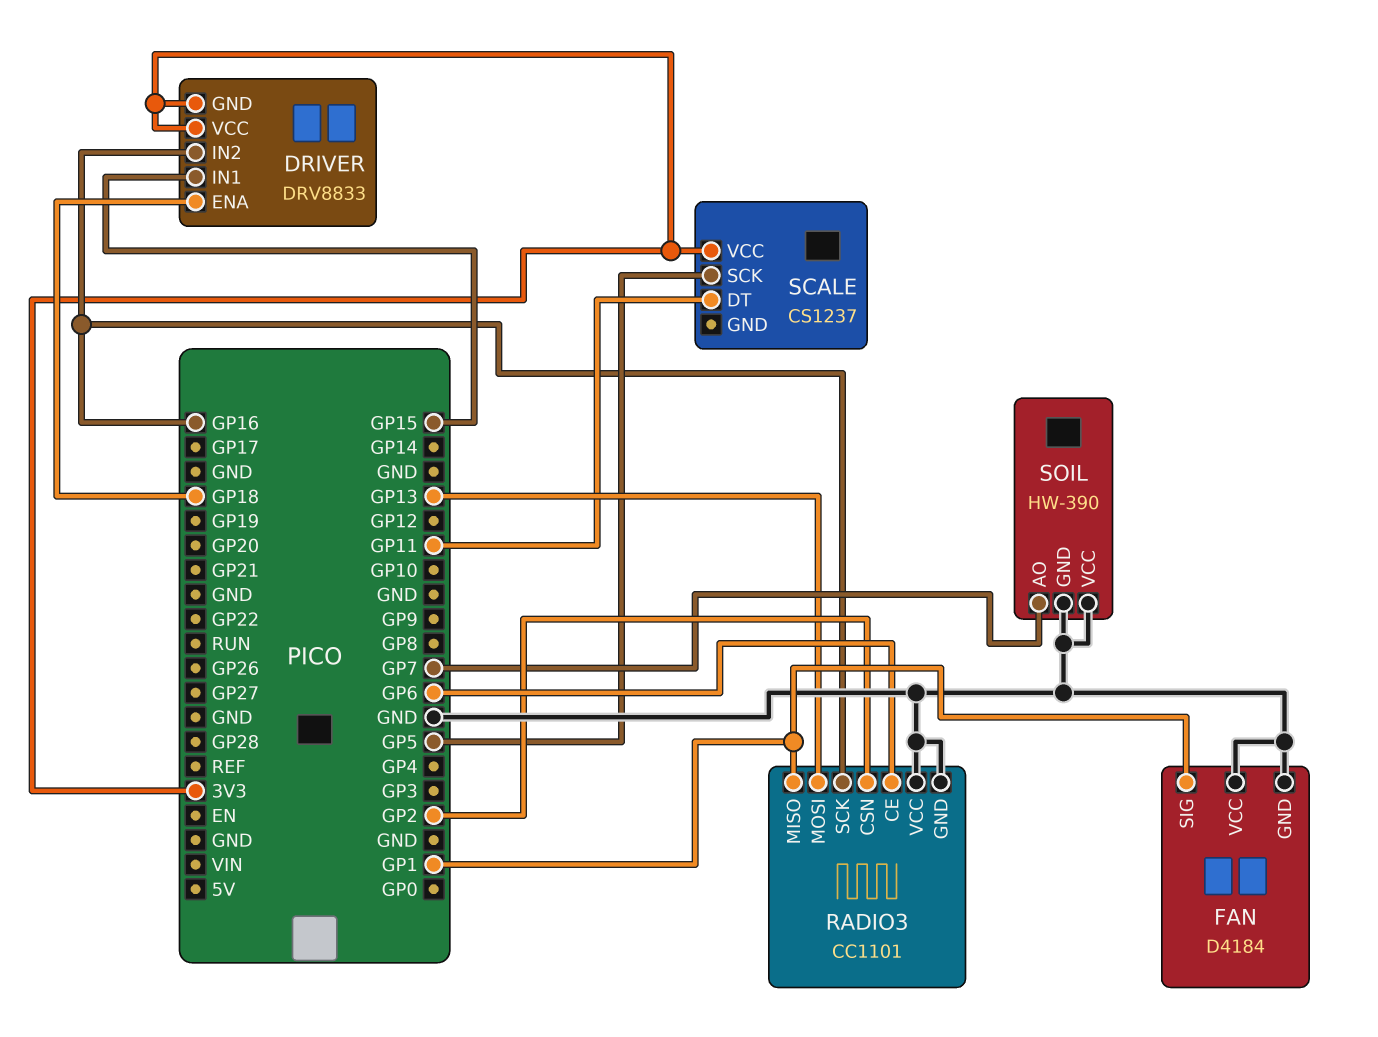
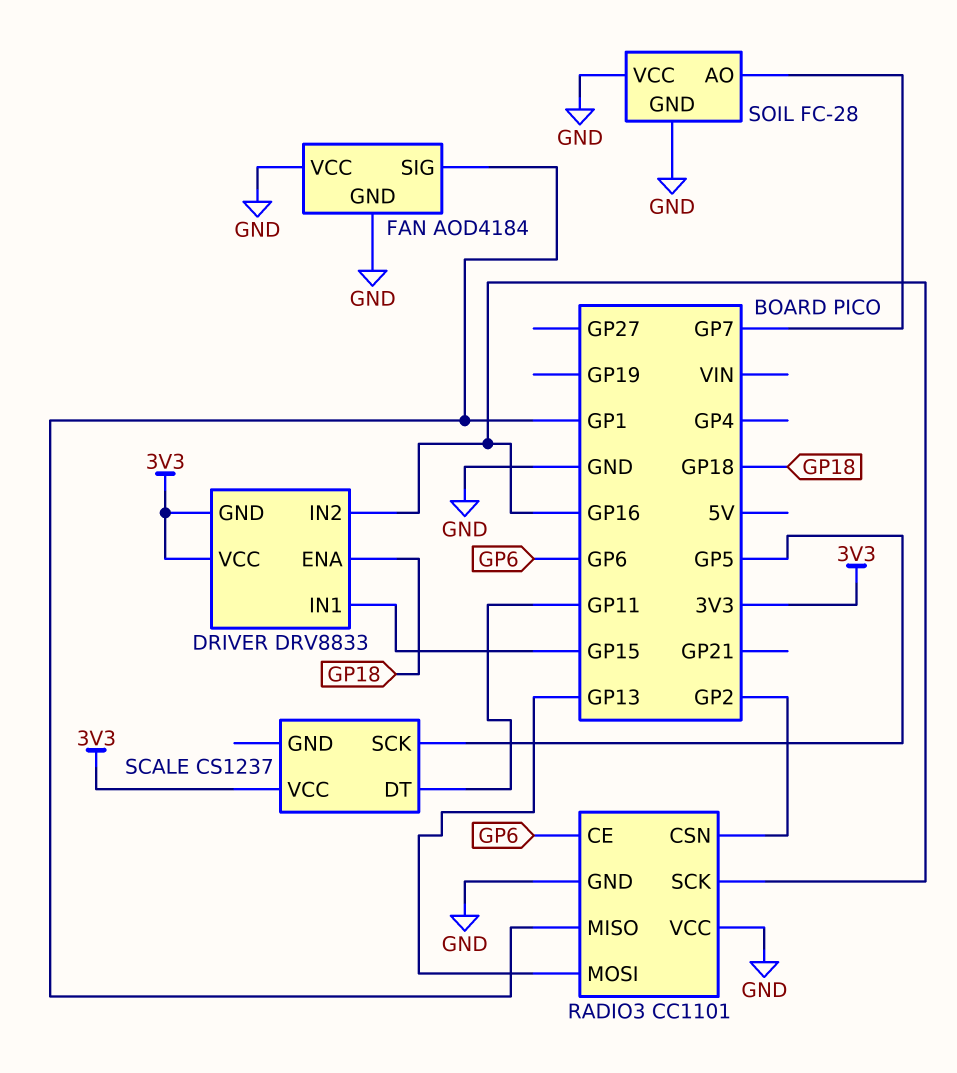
FAN: D4184 -> AOD4184
SOIL: HW-390 -> FC-28

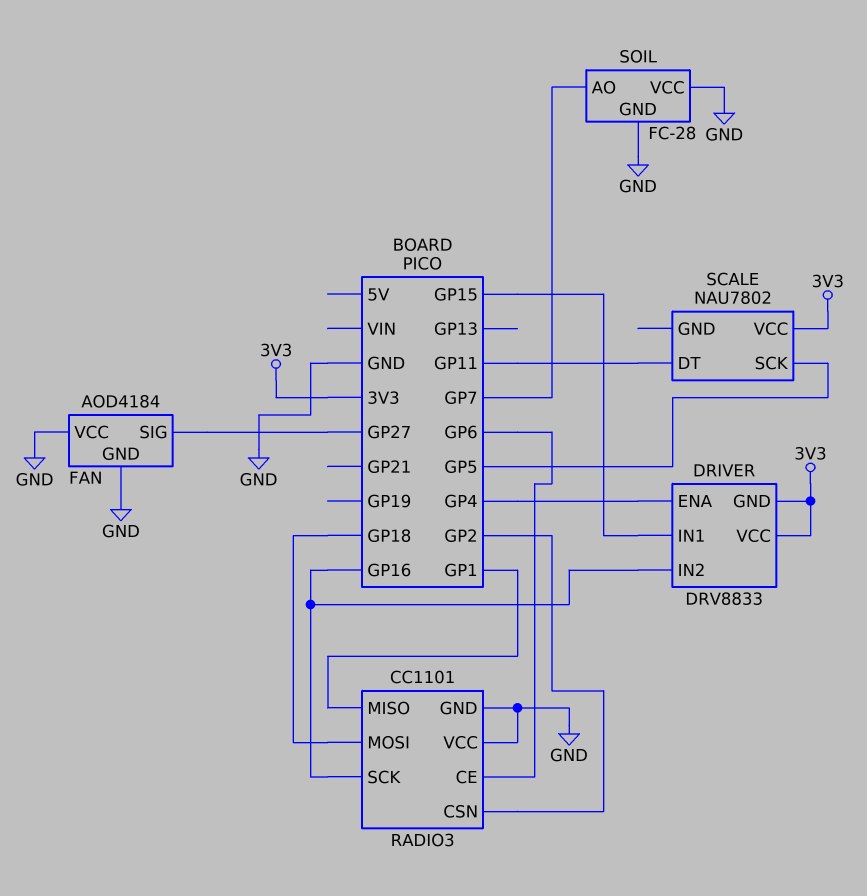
DRIVER pin ENA: GP18 -> GP4
FAN pin SIG: GP1 -> GP27
RADIO3 pin MOSI: GP13 -> GP18
SCALE: CS1237 -> NAU7802

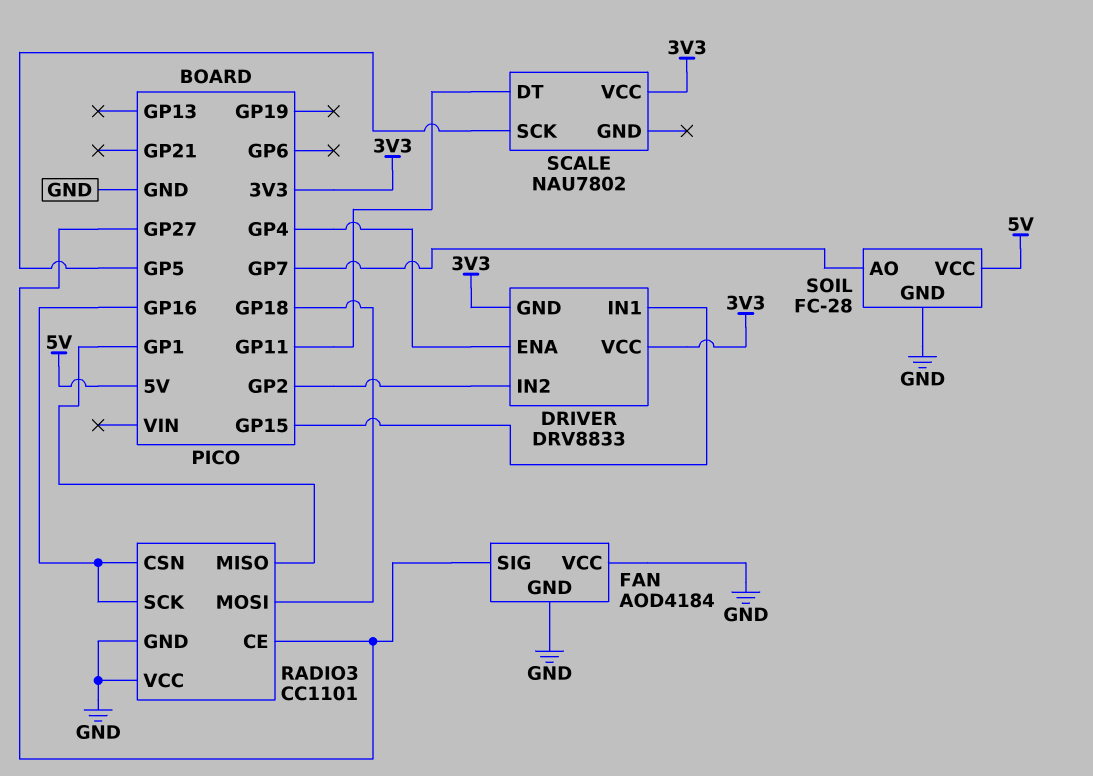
DRIVER pin IN2: GP16 -> GP2
RADIO3 pin CE: GP6 -> GP27
RADIO3 pin CSN: GP2 -> GP16
SOIL pin VCC: GND -> 5V

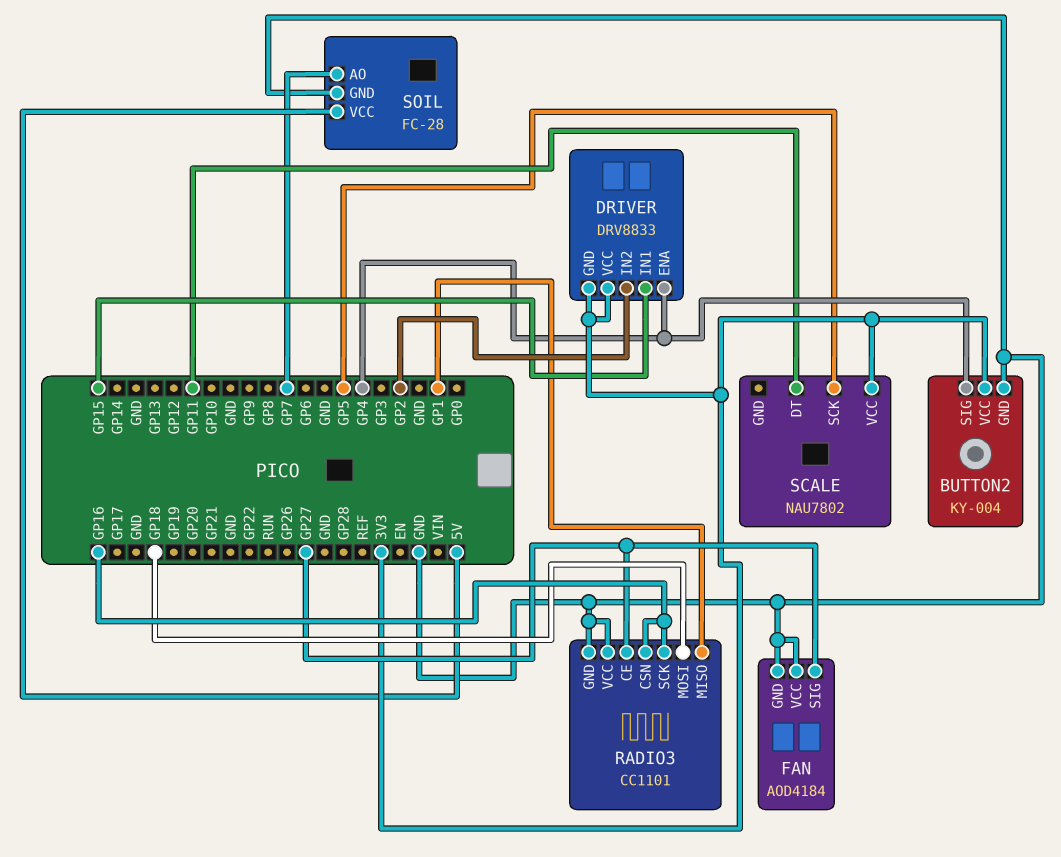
BUTTON2: none -> KY-004
BUTTON2 pin GND: none -> GND
BUTTON2 pin SIG: none -> GP4
BUTTON2 pin VCC: none -> 3V3

